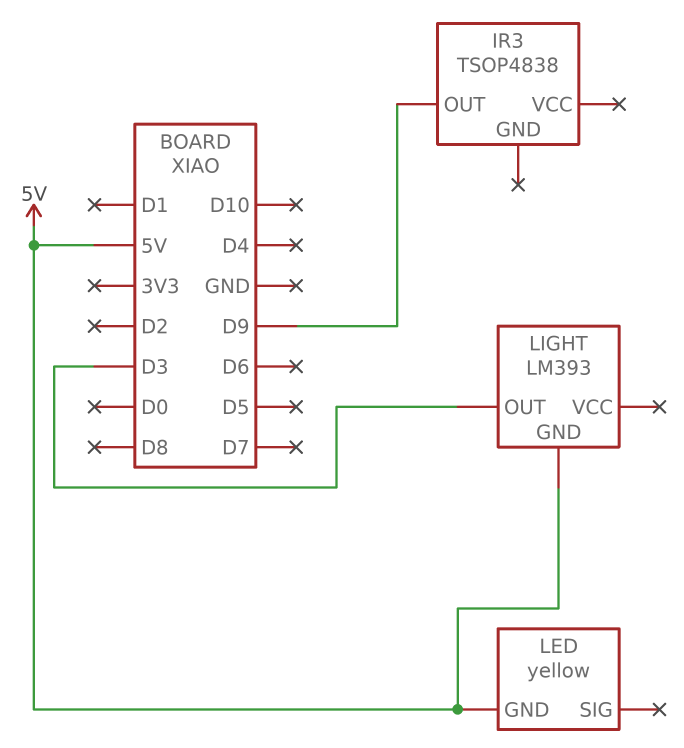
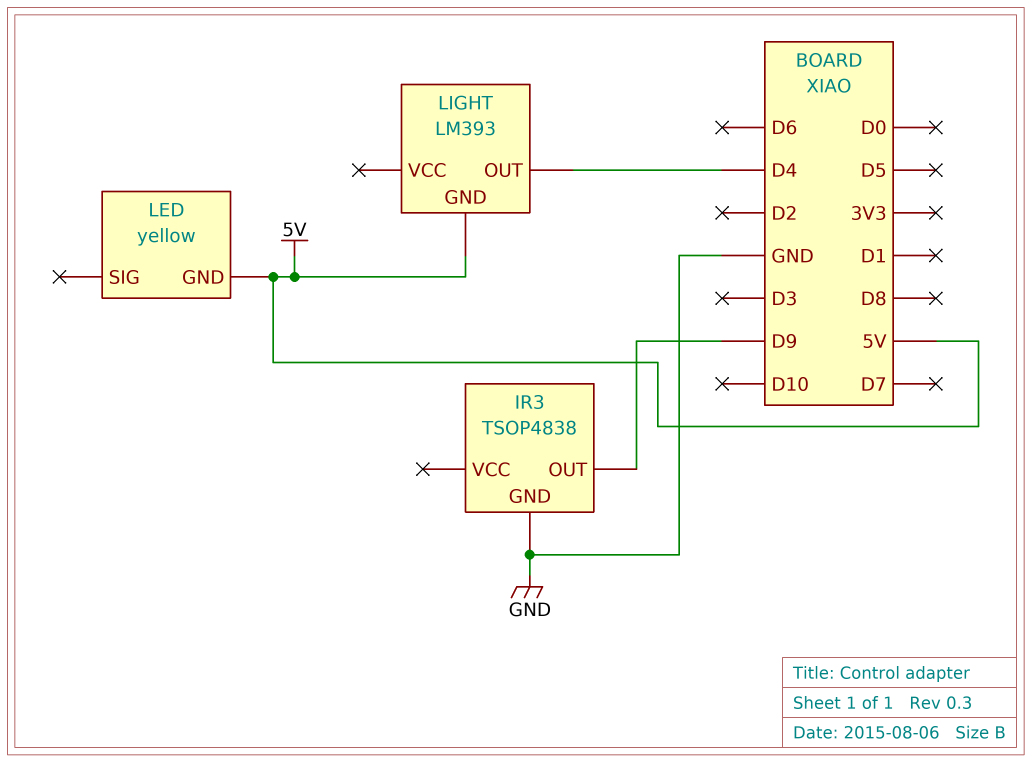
IR3 pin GND: none -> GND
LIGHT pin OUT: D3 -> D4

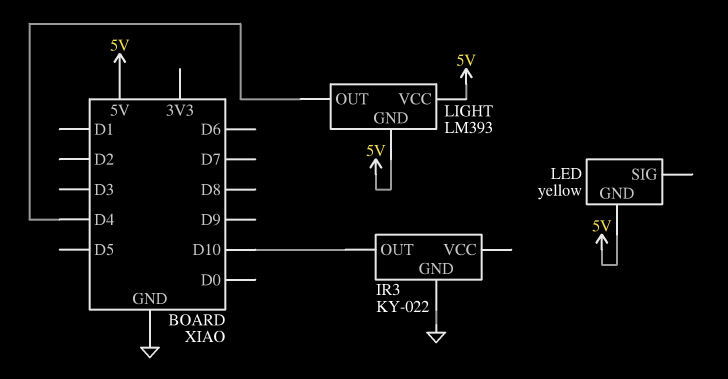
IR3: TSOP4838 -> KY-022
IR3 pin OUT: D9 -> D10
LIGHT pin VCC: none -> 5V

